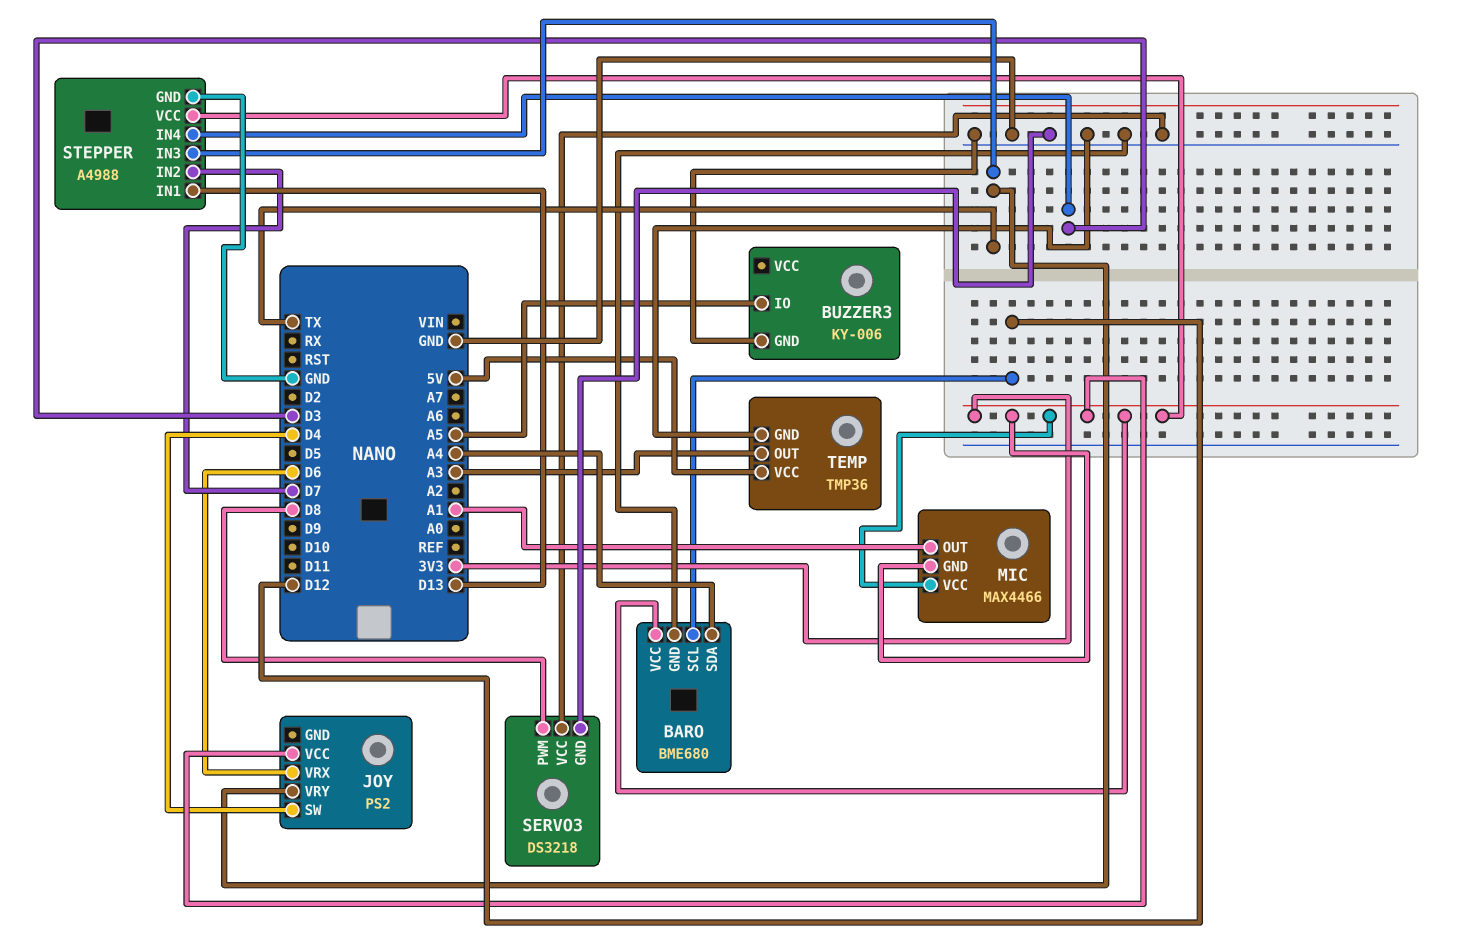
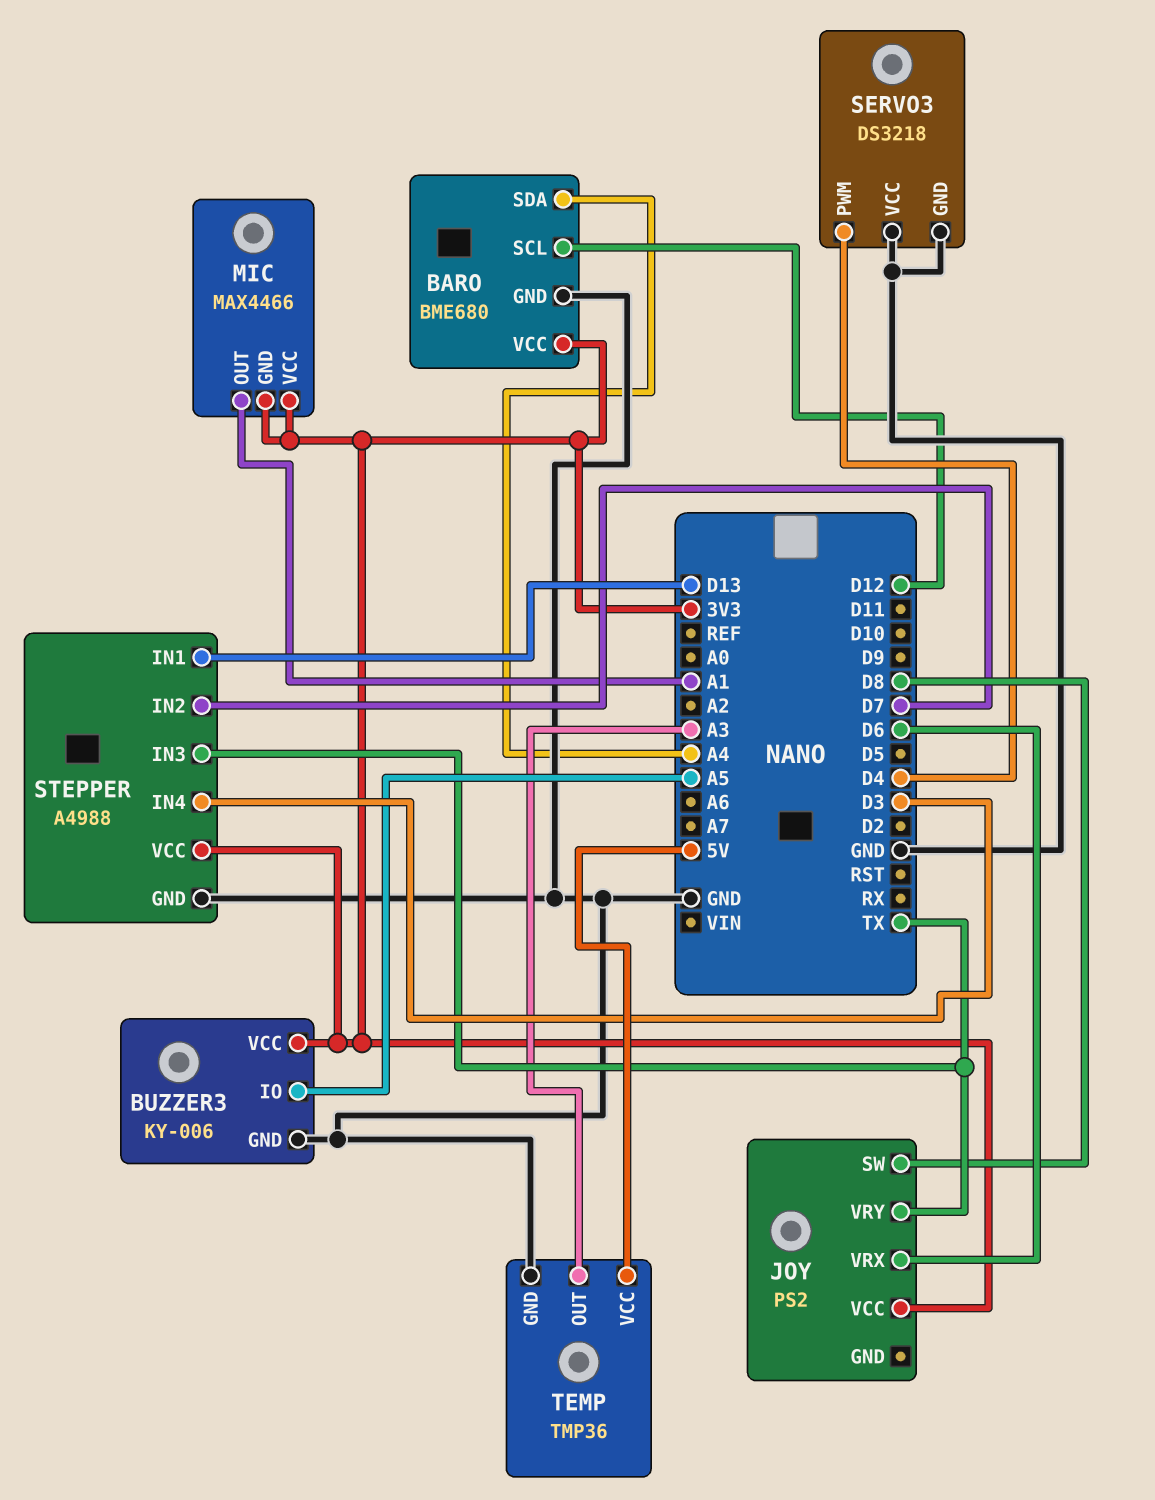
BUZZER3 pin VCC: none -> 3V3
JOY pin SW: D4 -> D8
SERVO3 pin PWM: D8 -> D4

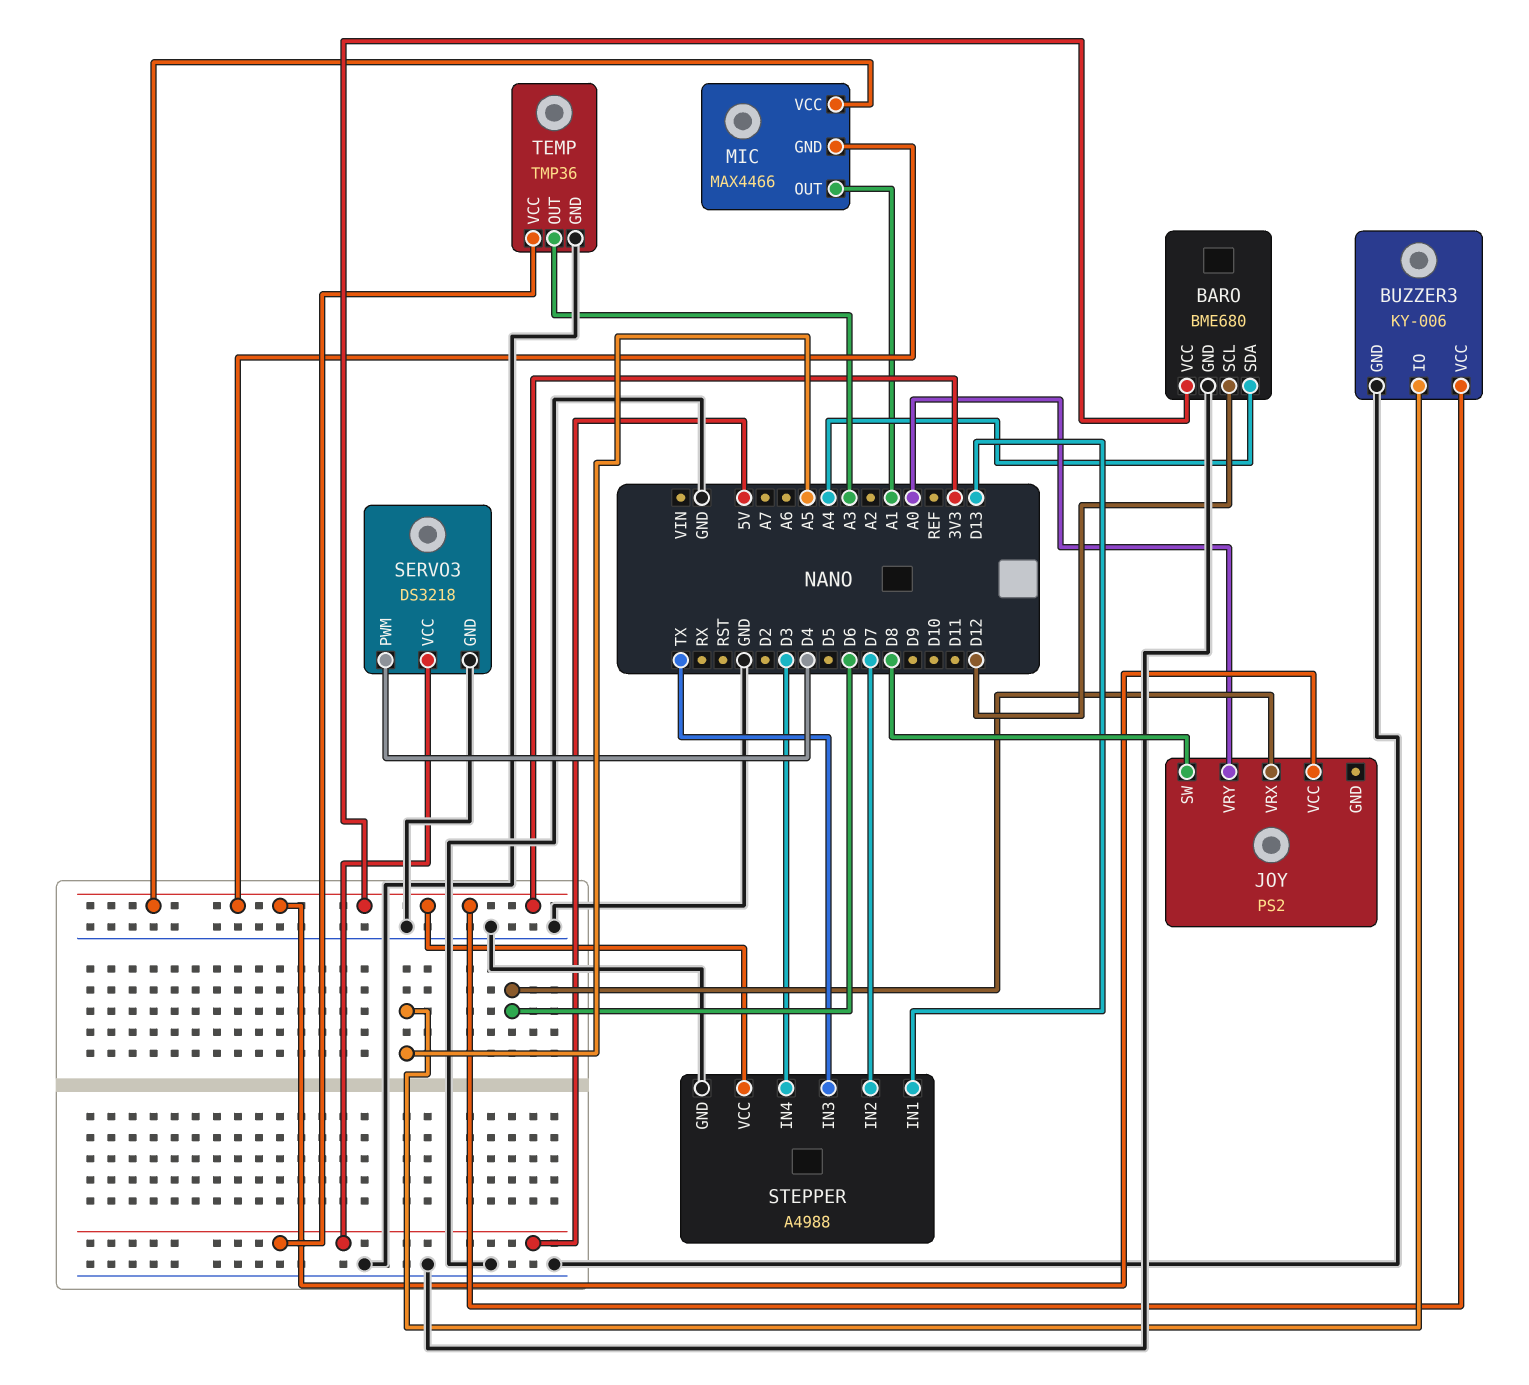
JOY pin VRY: TX -> A0
SERVO3 pin VCC: GND -> 5V

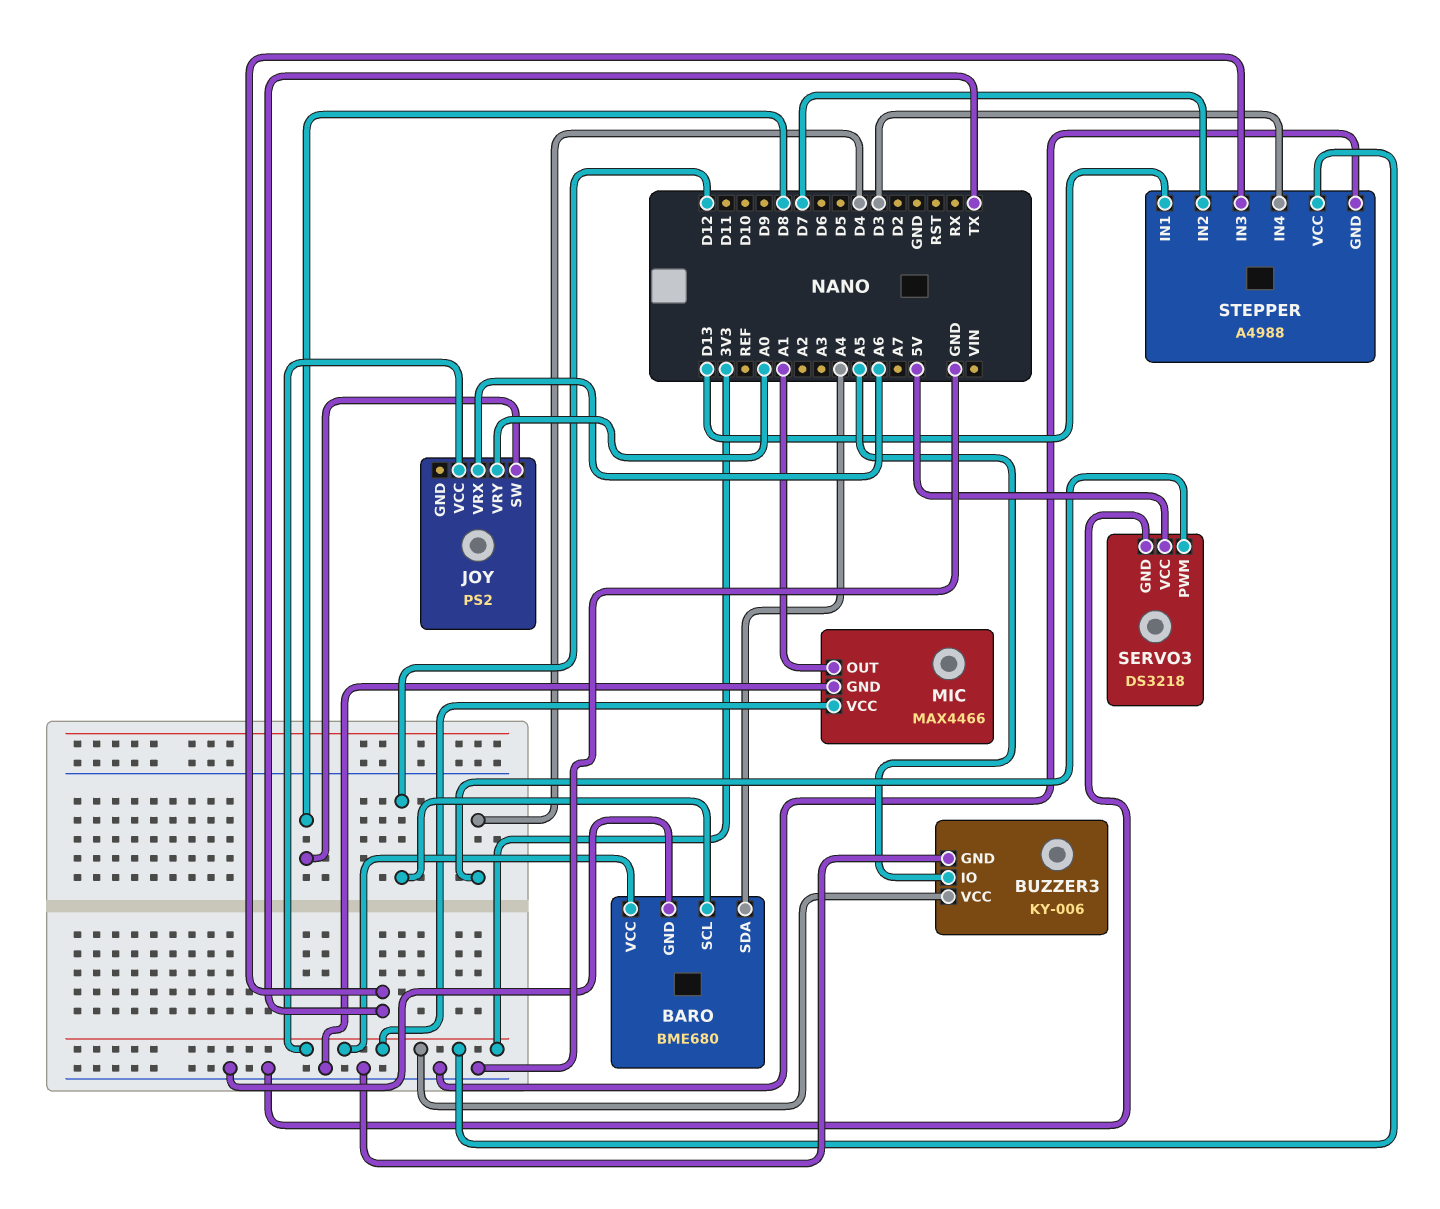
JOY pin VRX: D6 -> A6
MIC pin GND: 3V3 -> GND
TEMP: TMP36 -> none
TEMP pin GND: GND -> none
TEMP pin OUT: A3 -> none
TEMP pin VCC: 5V -> none

